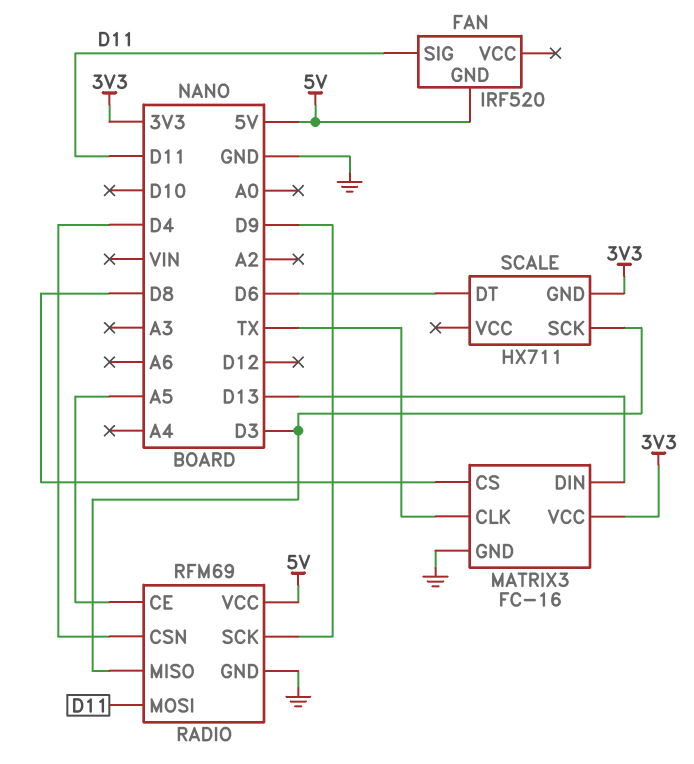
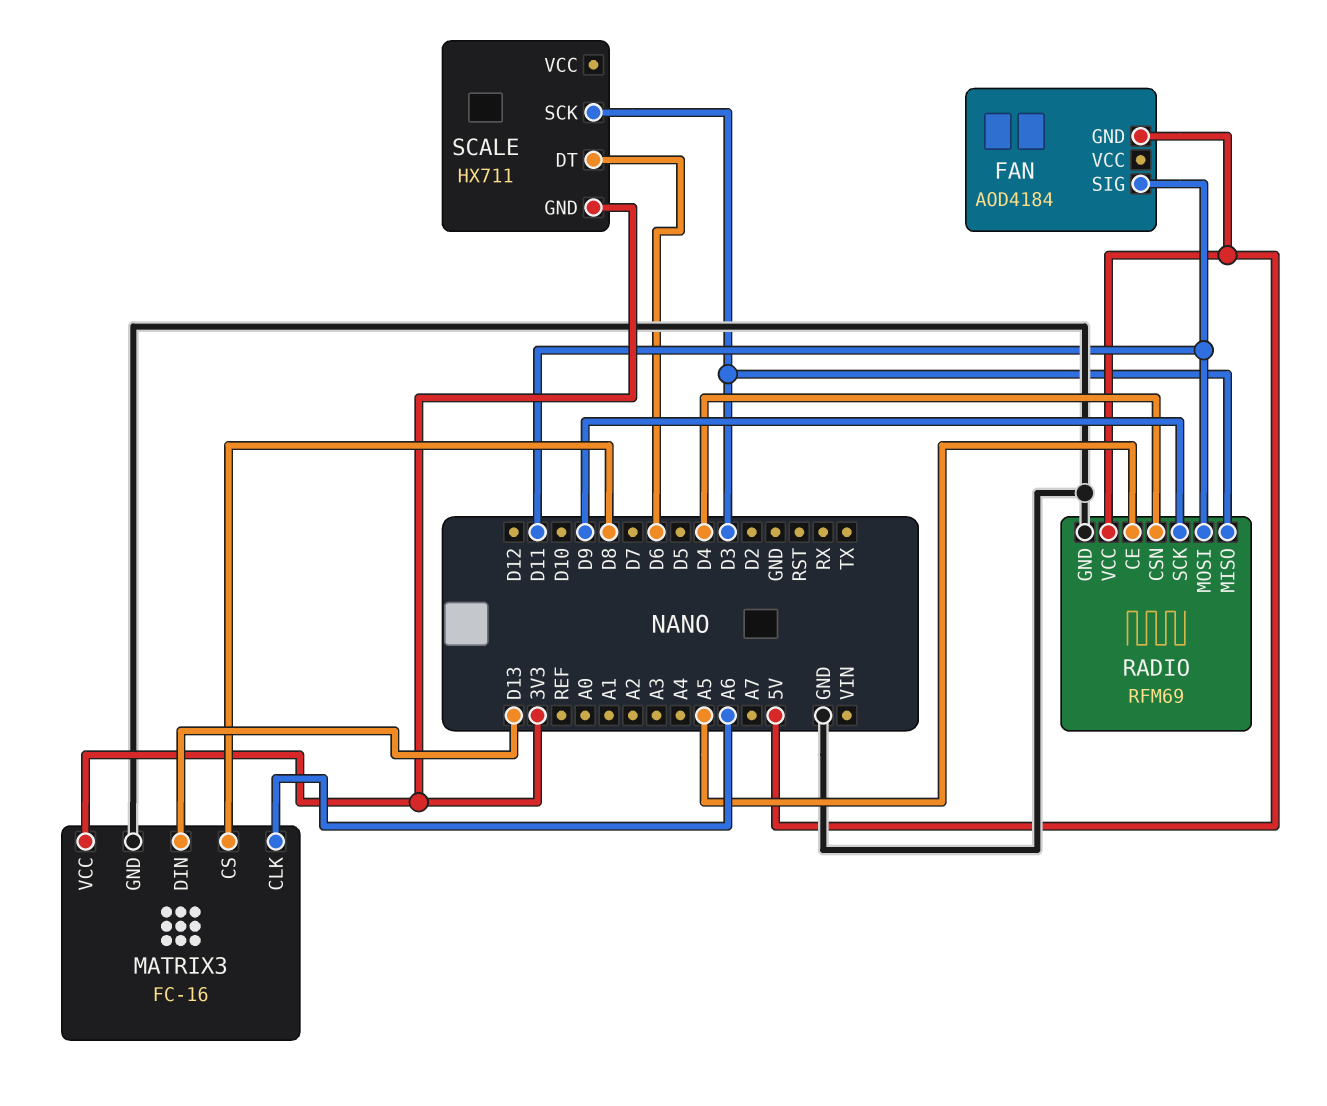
FAN: IRF520 -> AOD4184
MATRIX3 pin CLK: TX -> A6

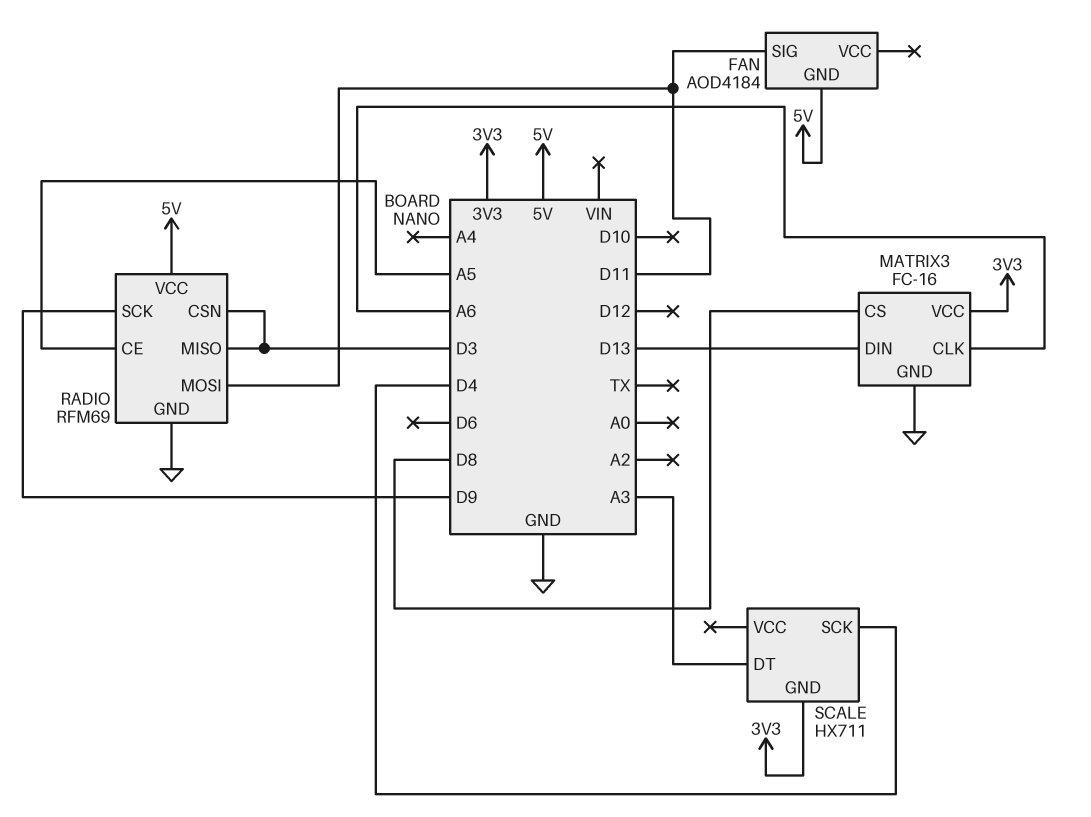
RADIO pin CSN: D4 -> D3
SCALE pin DT: D6 -> A3
SCALE pin SCK: D3 -> D4

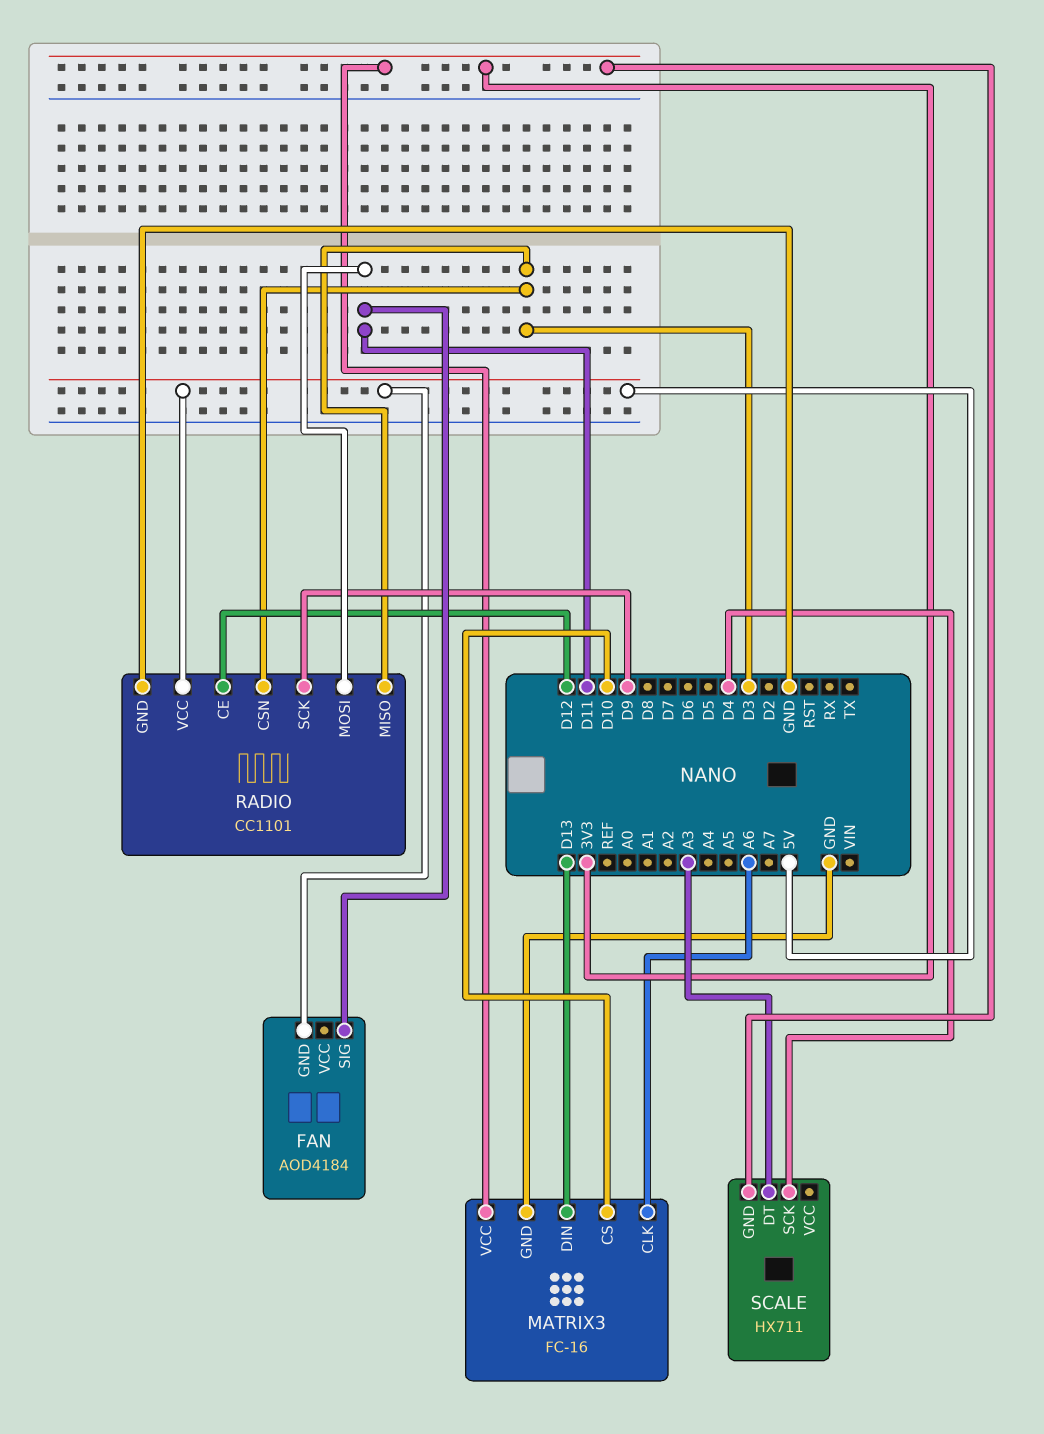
MATRIX3 pin CS: D8 -> D10
RADIO: RFM69 -> CC1101
RADIO pin CE: A5 -> D12

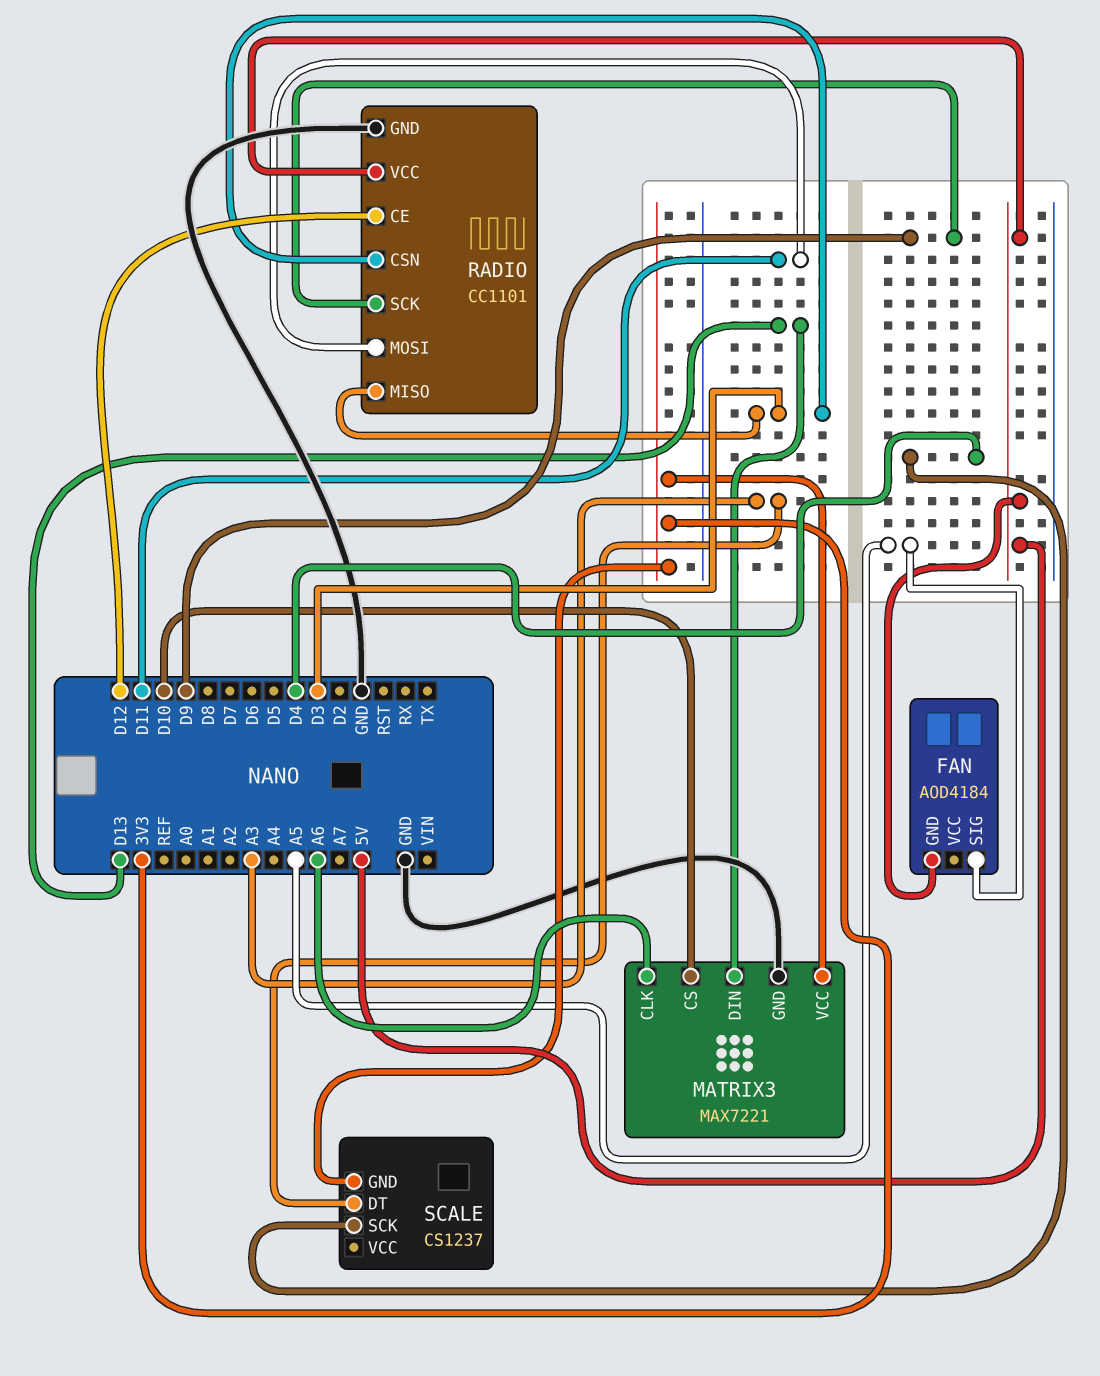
FAN pin SIG: D11 -> A5
MATRIX3: FC-16 -> MAX7221
SCALE: HX711 -> CS1237

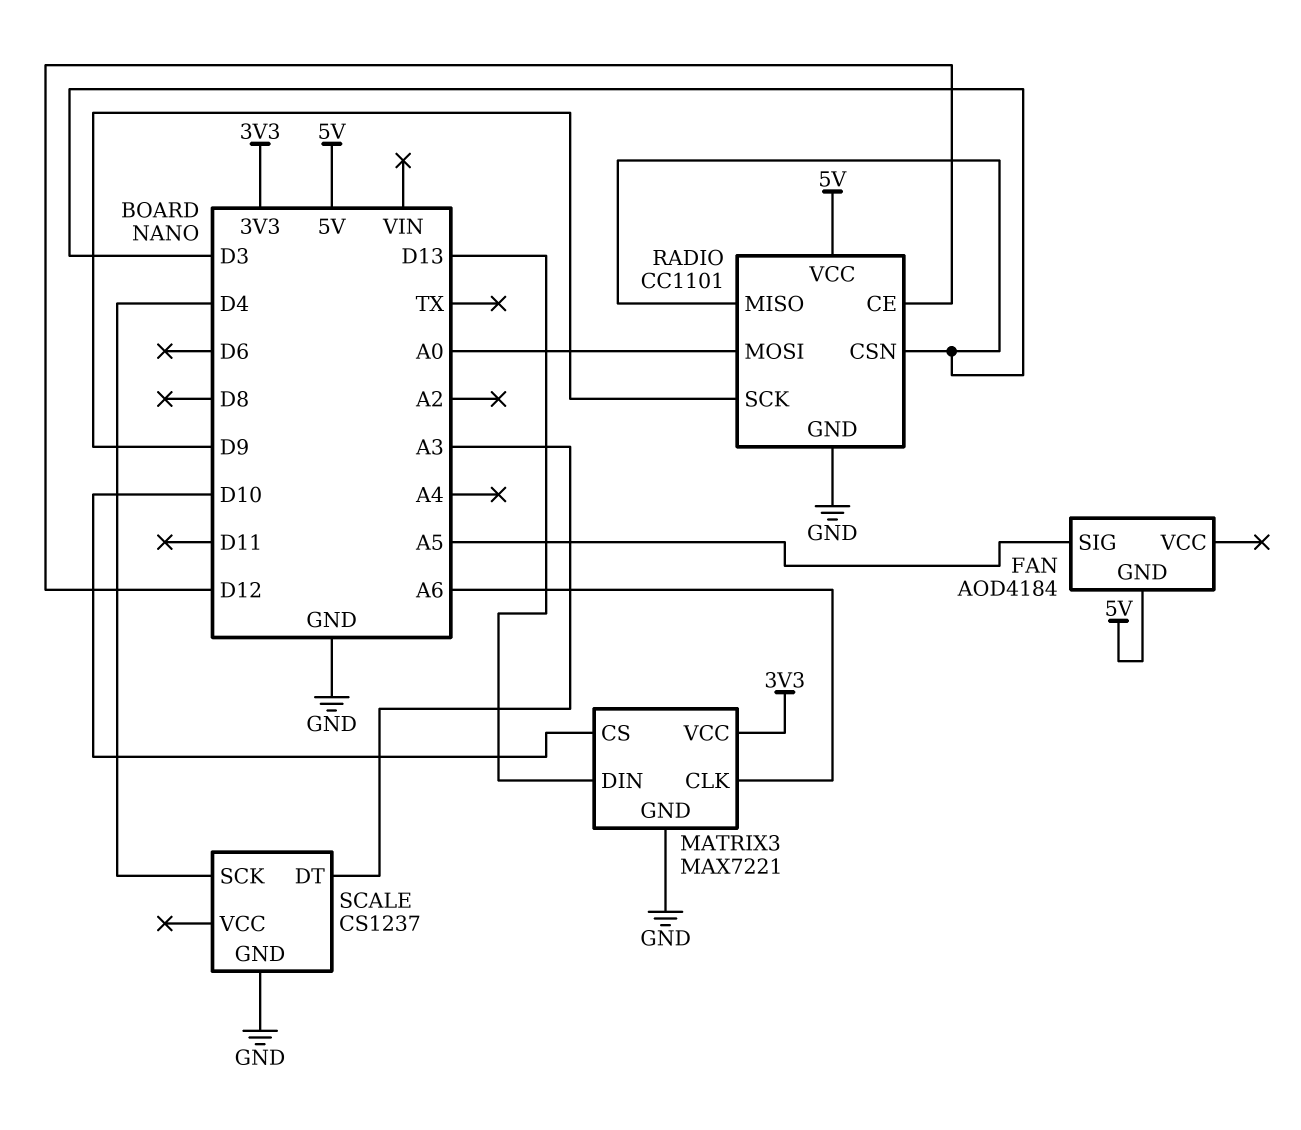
RADIO pin MOSI: D11 -> A0
SCALE pin GND: 3V3 -> GND

